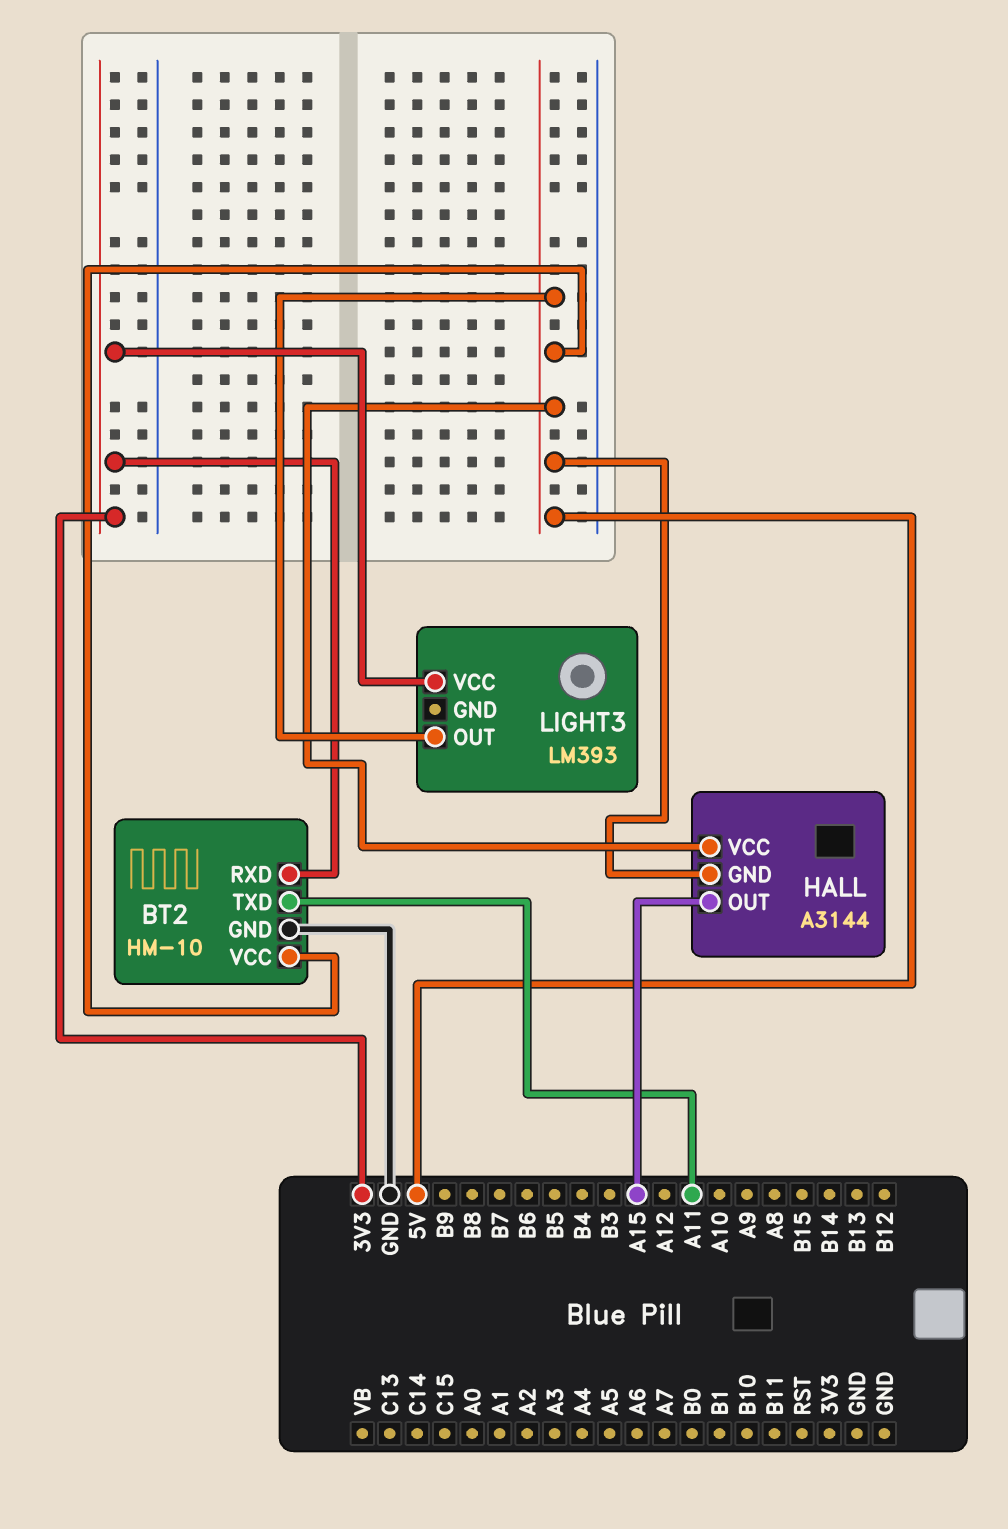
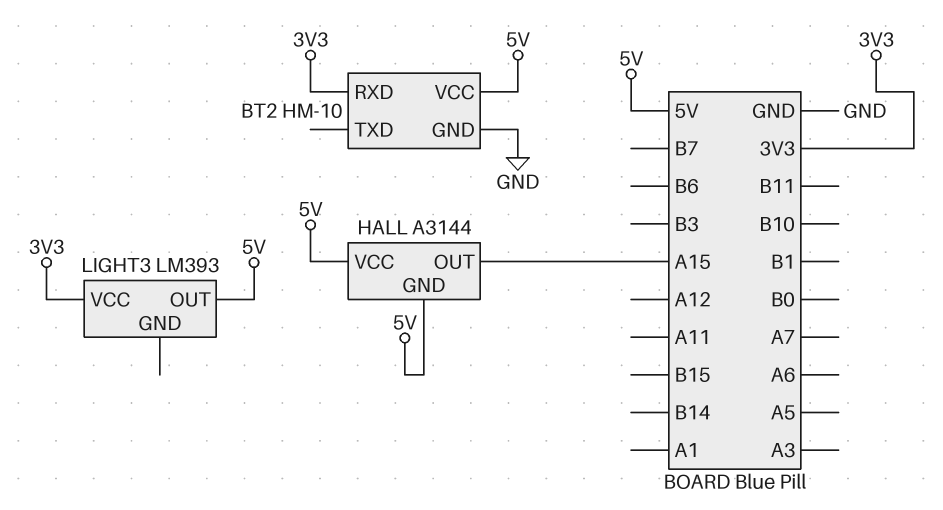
BT2 pin TXD: A11 -> none

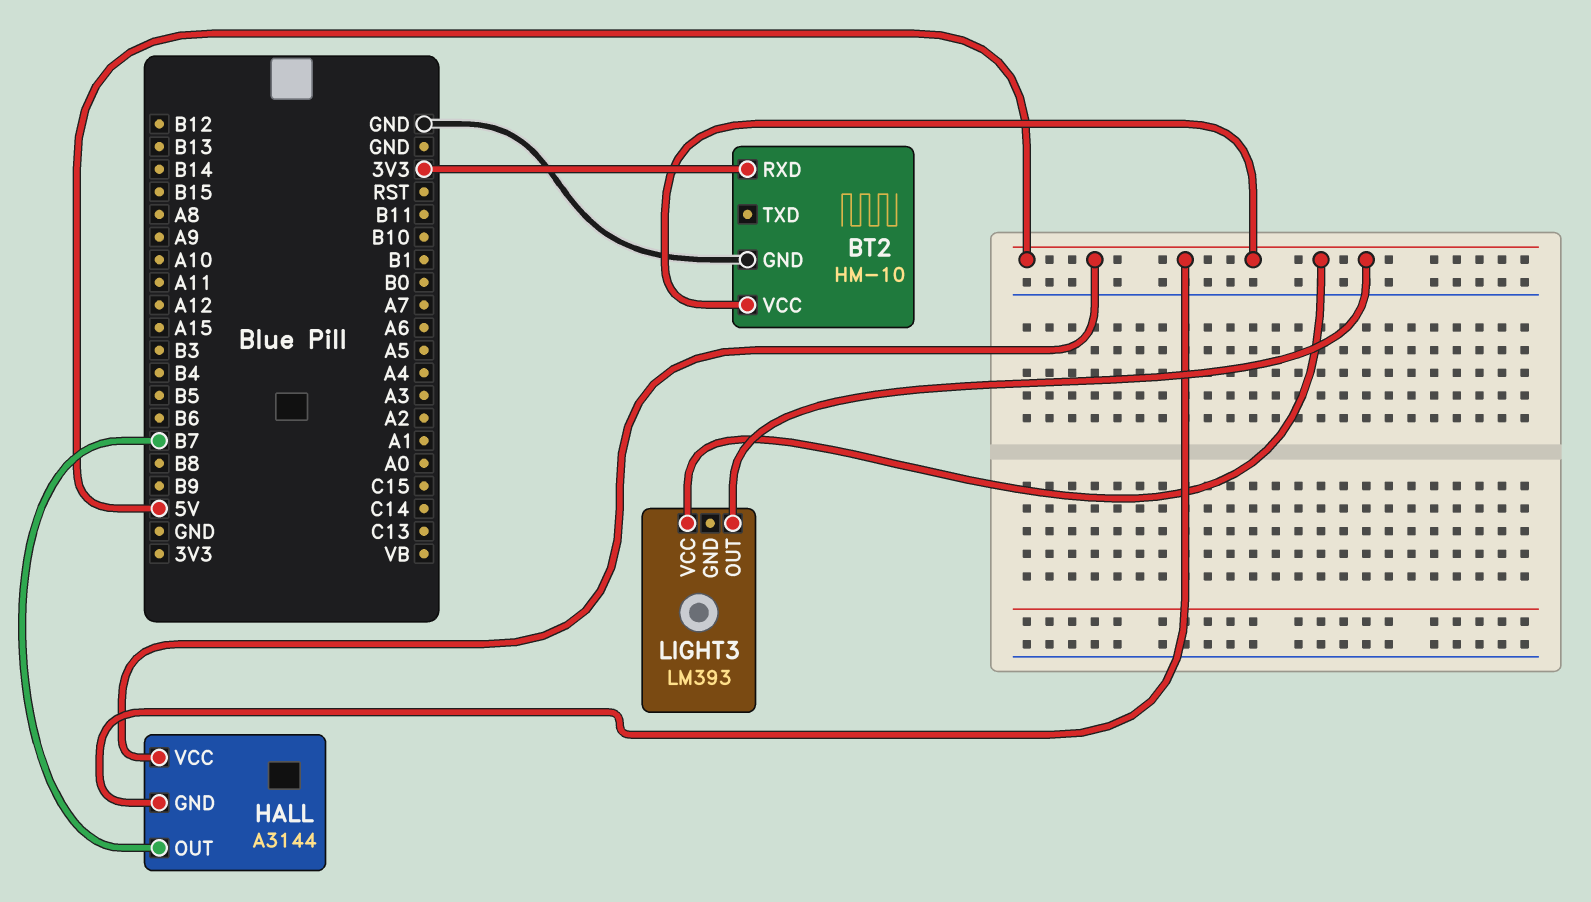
HALL pin OUT: A15 -> B7
LIGHT3 pin VCC: 3V3 -> 5V

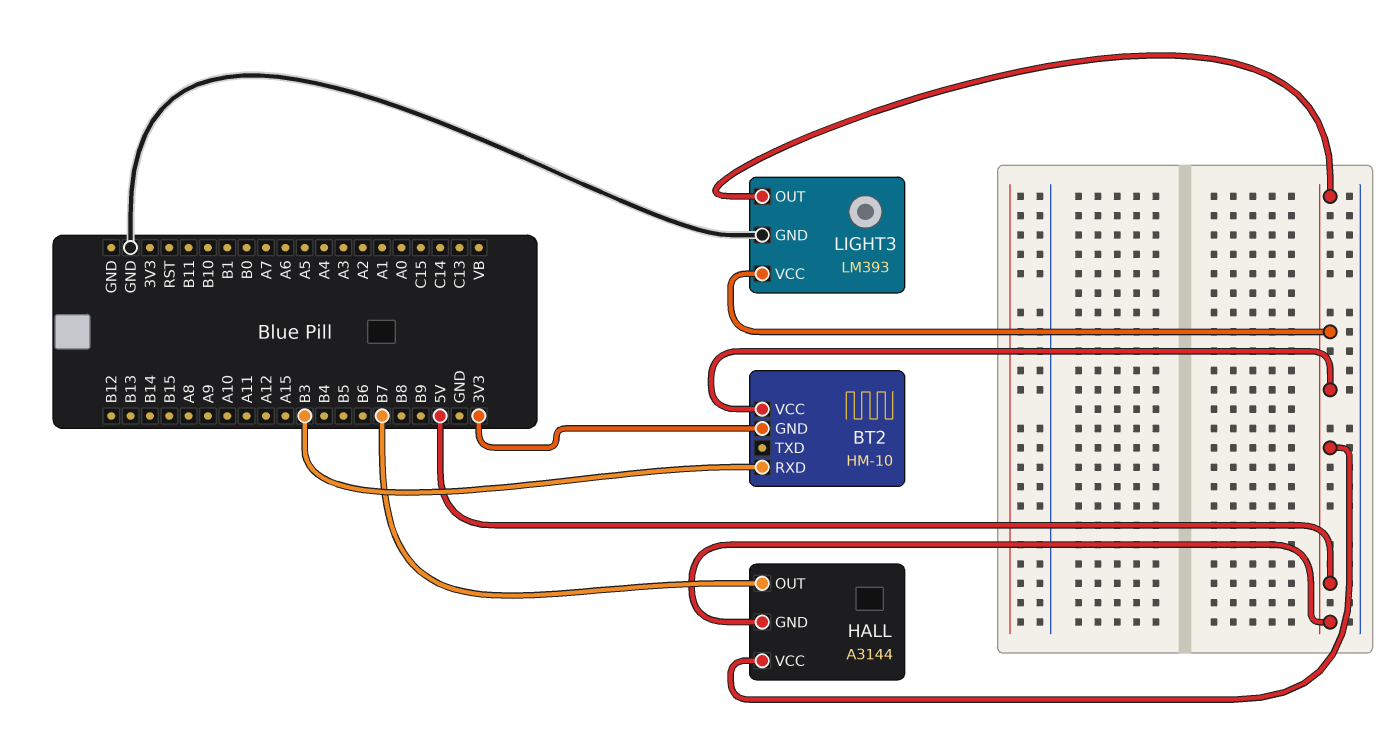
BT2 pin GND: GND -> 3V3
BT2 pin RXD: 3V3 -> B3
LIGHT3 pin GND: none -> GND

